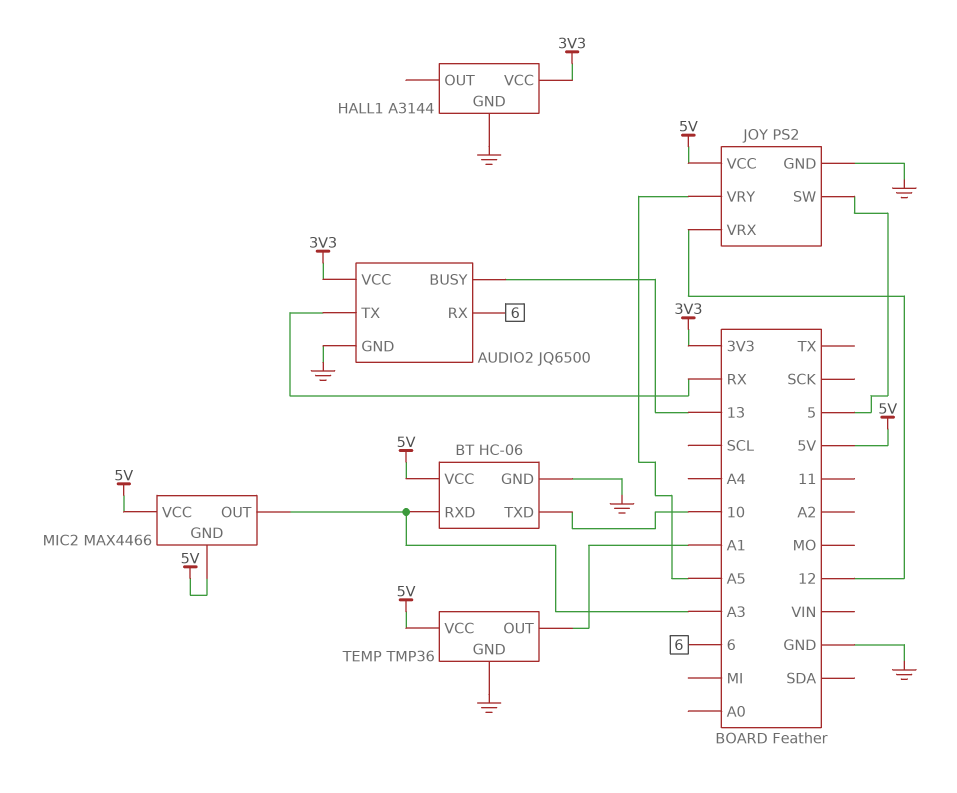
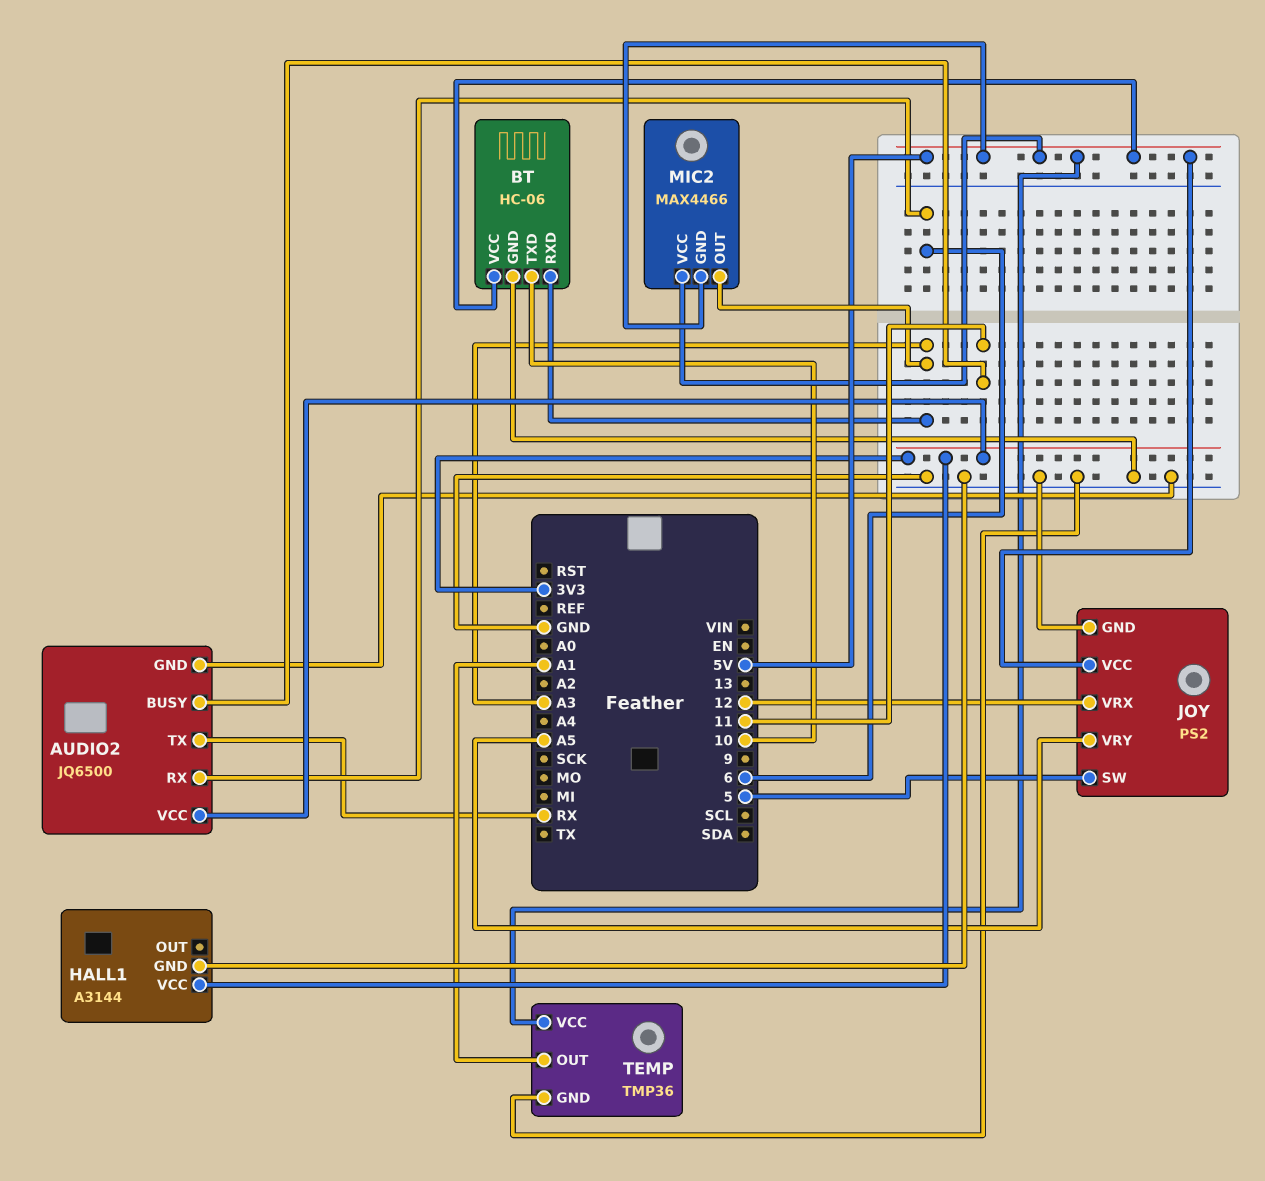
AUDIO2 pin BUSY: 13 -> 11

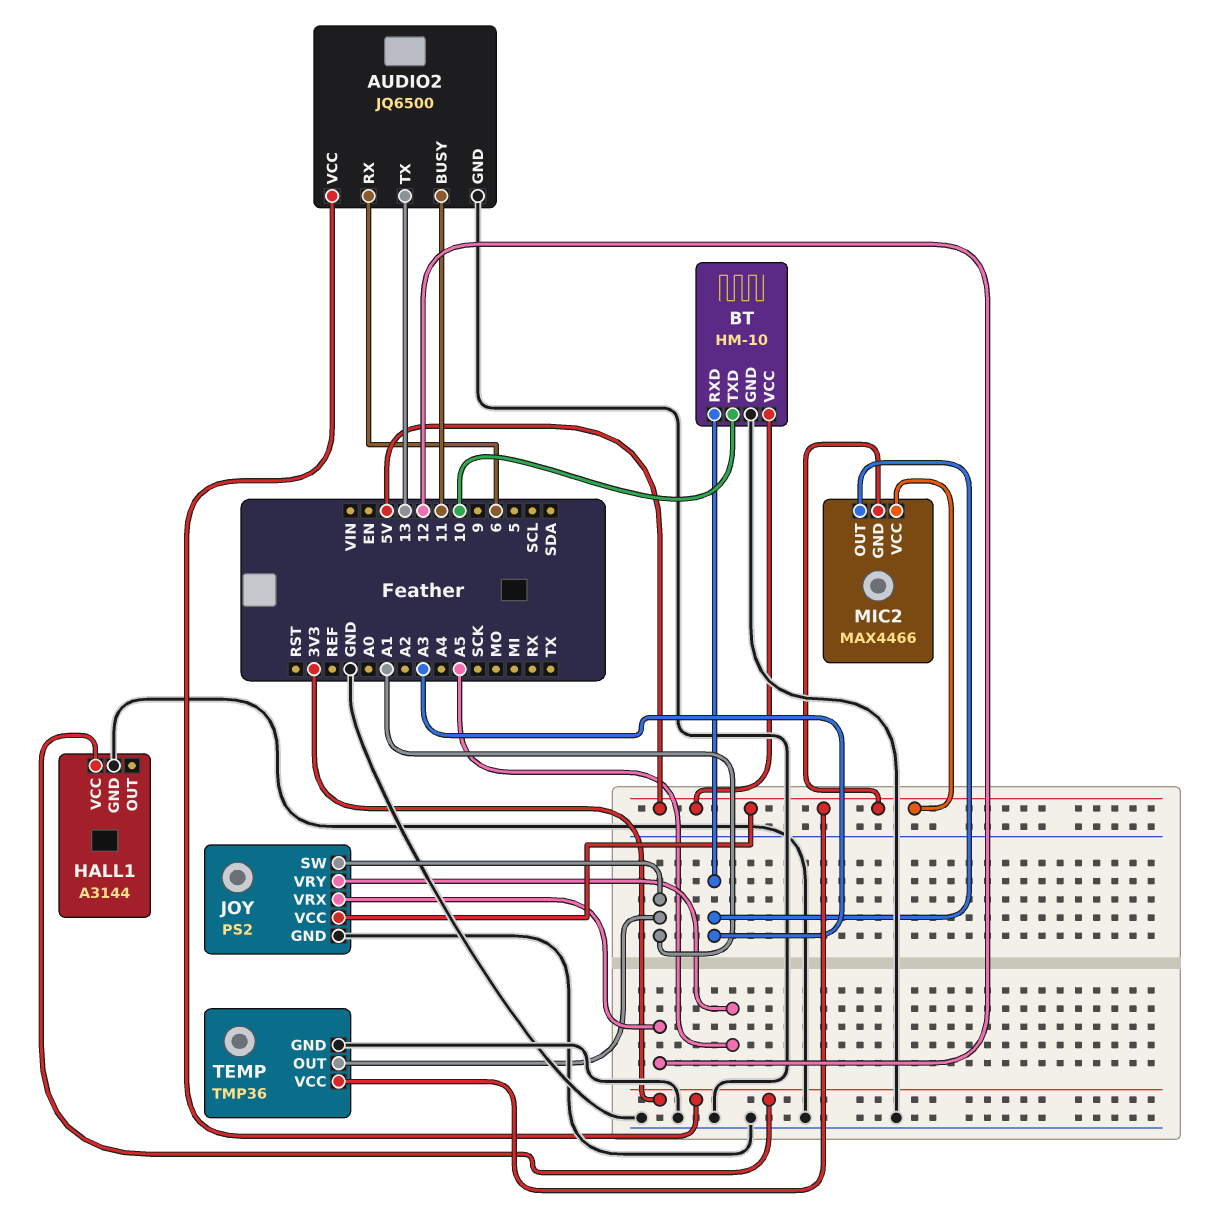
AUDIO2 pin TX: RX -> 13
BT: HC-06 -> HM-10
JOY pin SW: 5 -> A1

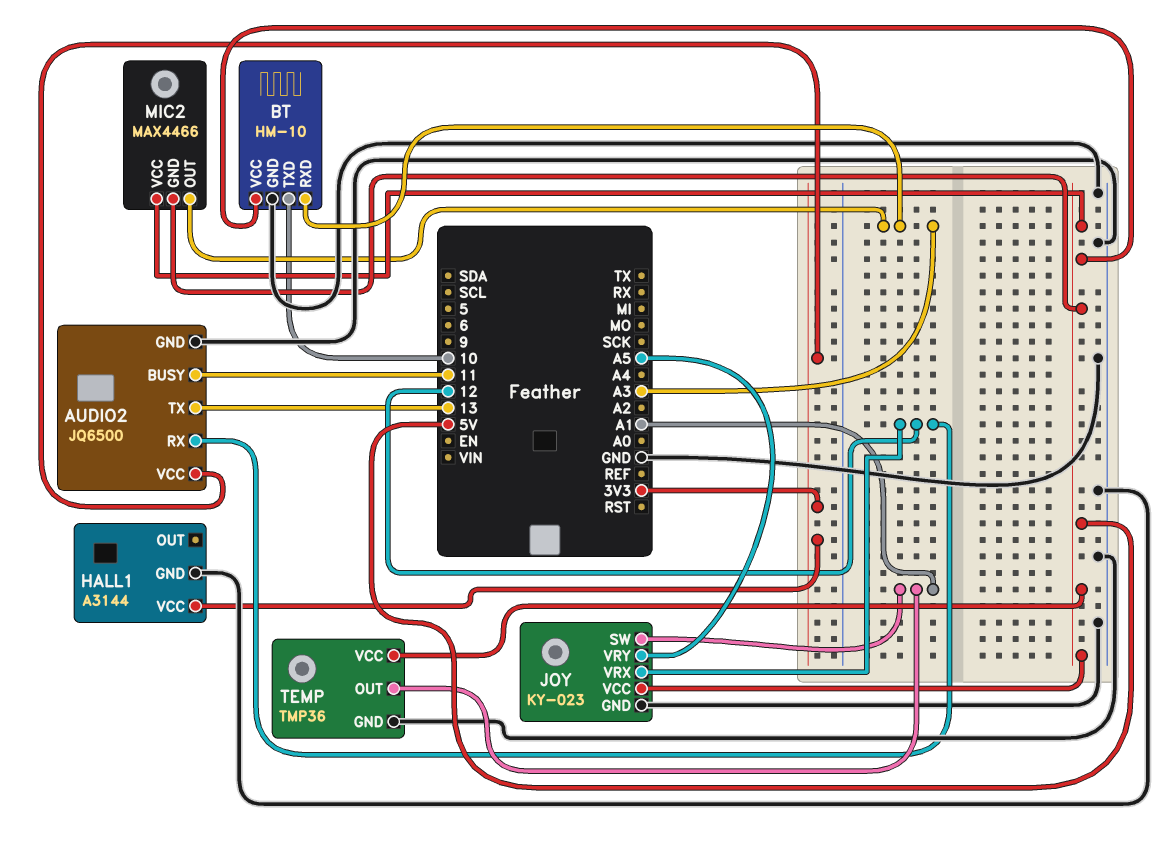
AUDIO2 pin RX: 6 -> 12
JOY: PS2 -> KY-023

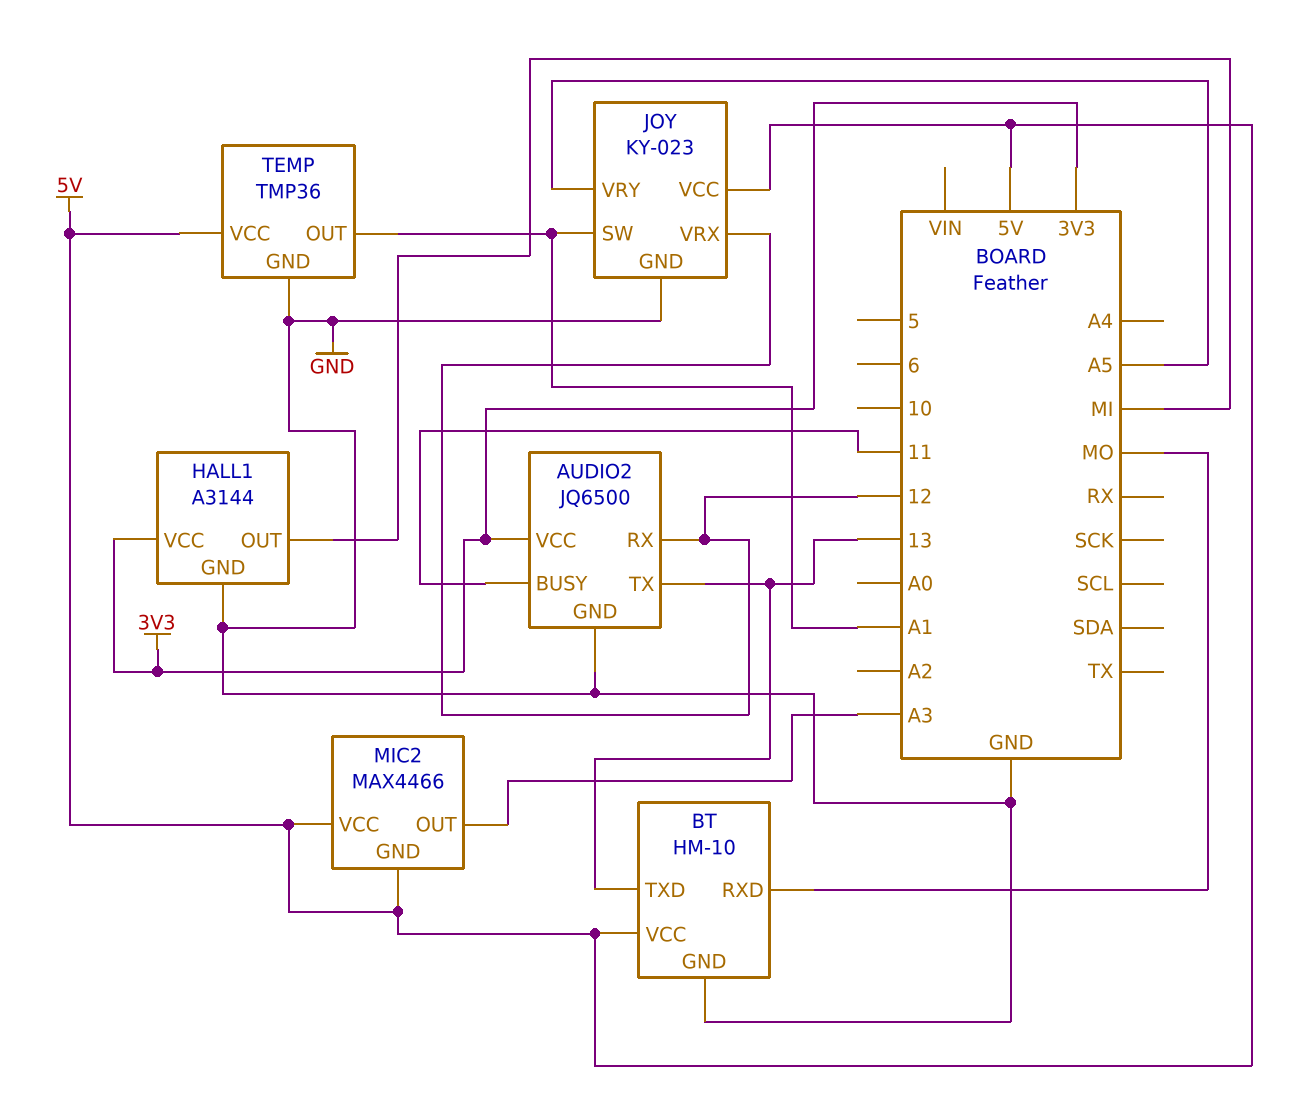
BT pin RXD: A3 -> MO
BT pin TXD: 10 -> 13
HALL1 pin OUT: none -> MI

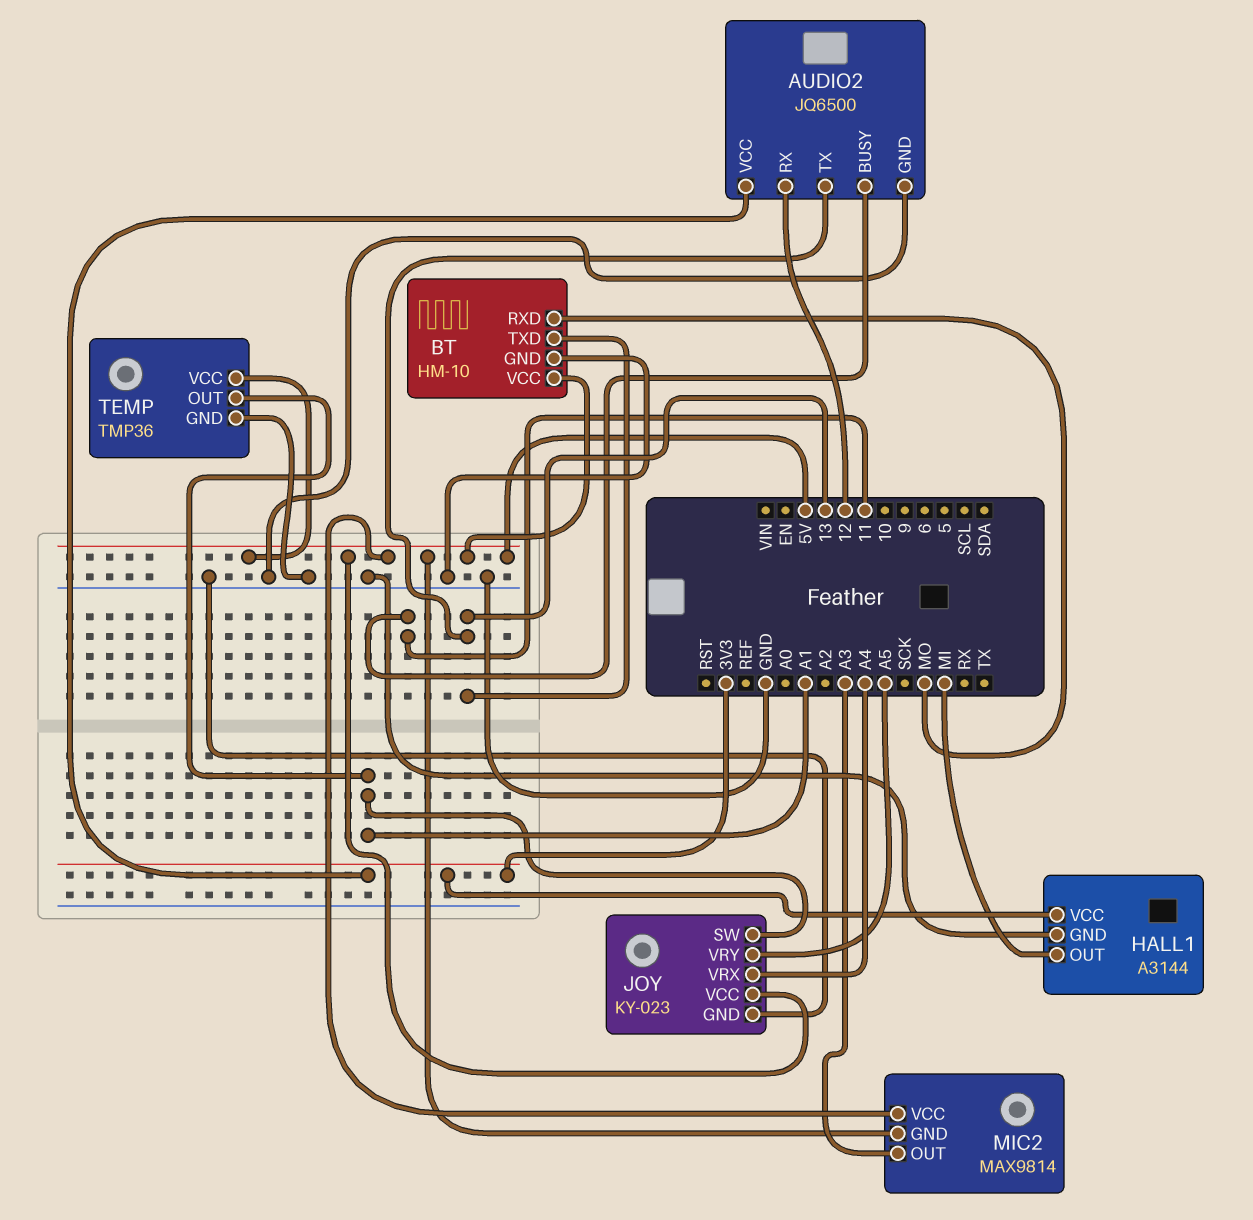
JOY pin VRX: 12 -> A4
MIC2: MAX4466 -> MAX9814

